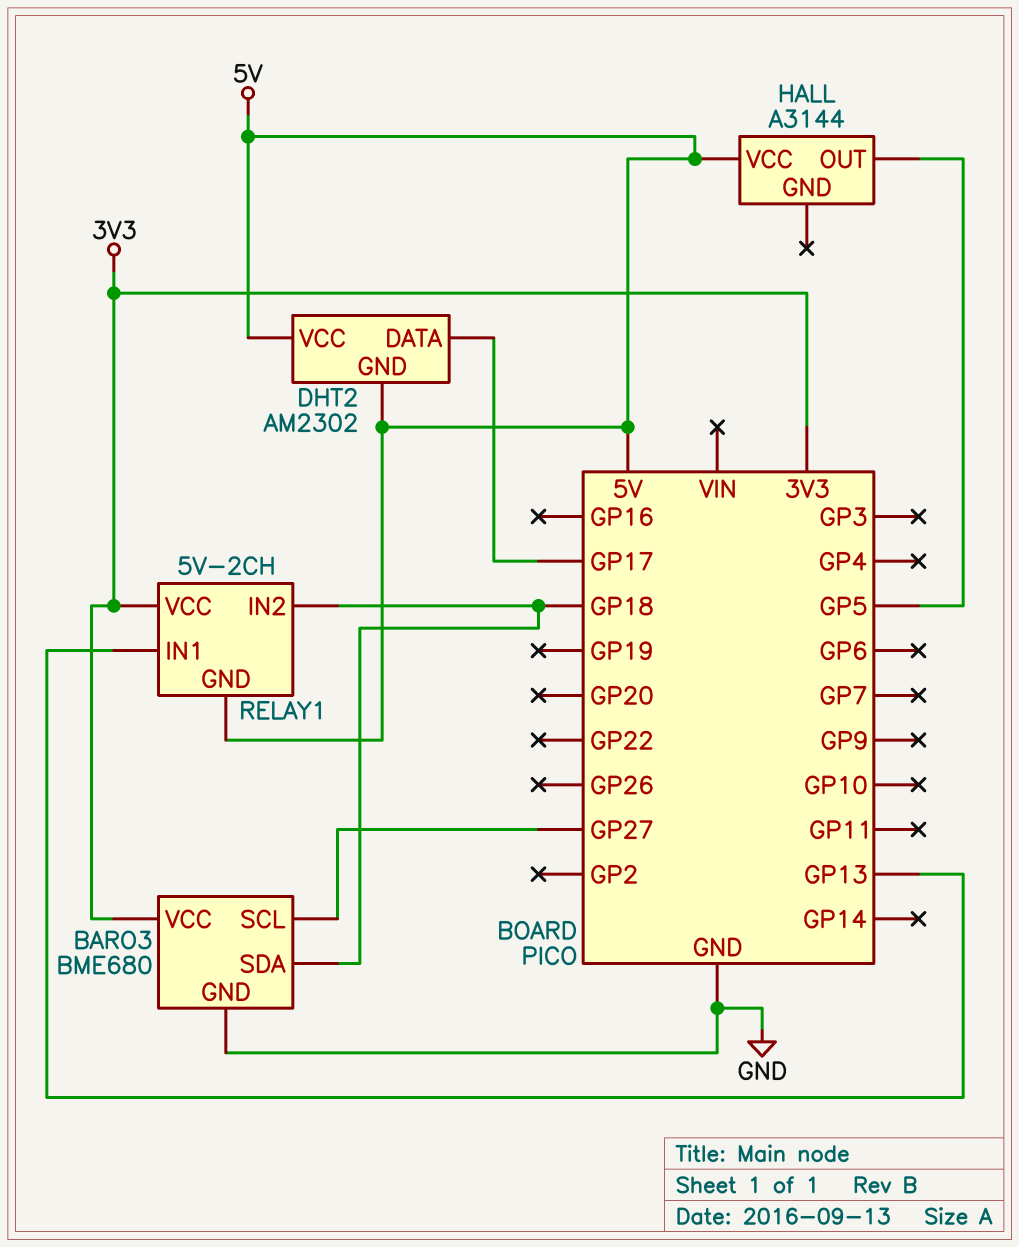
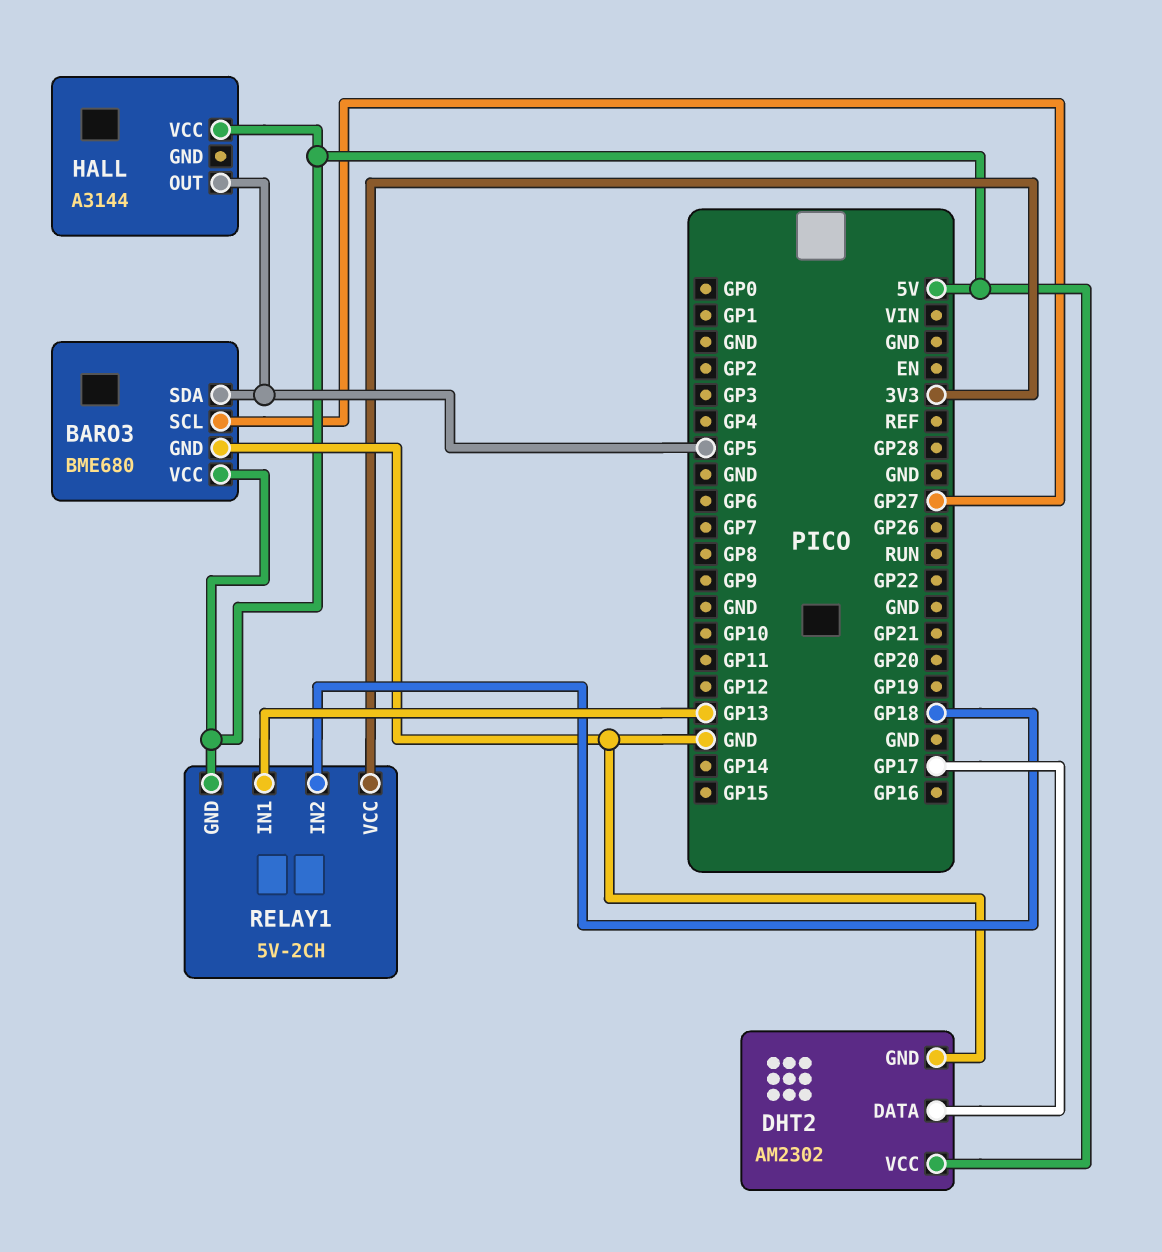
BARO3 pin SDA: GP18 -> GP5
BARO3 pin VCC: 3V3 -> 5V
DHT2 pin GND: 5V -> GND

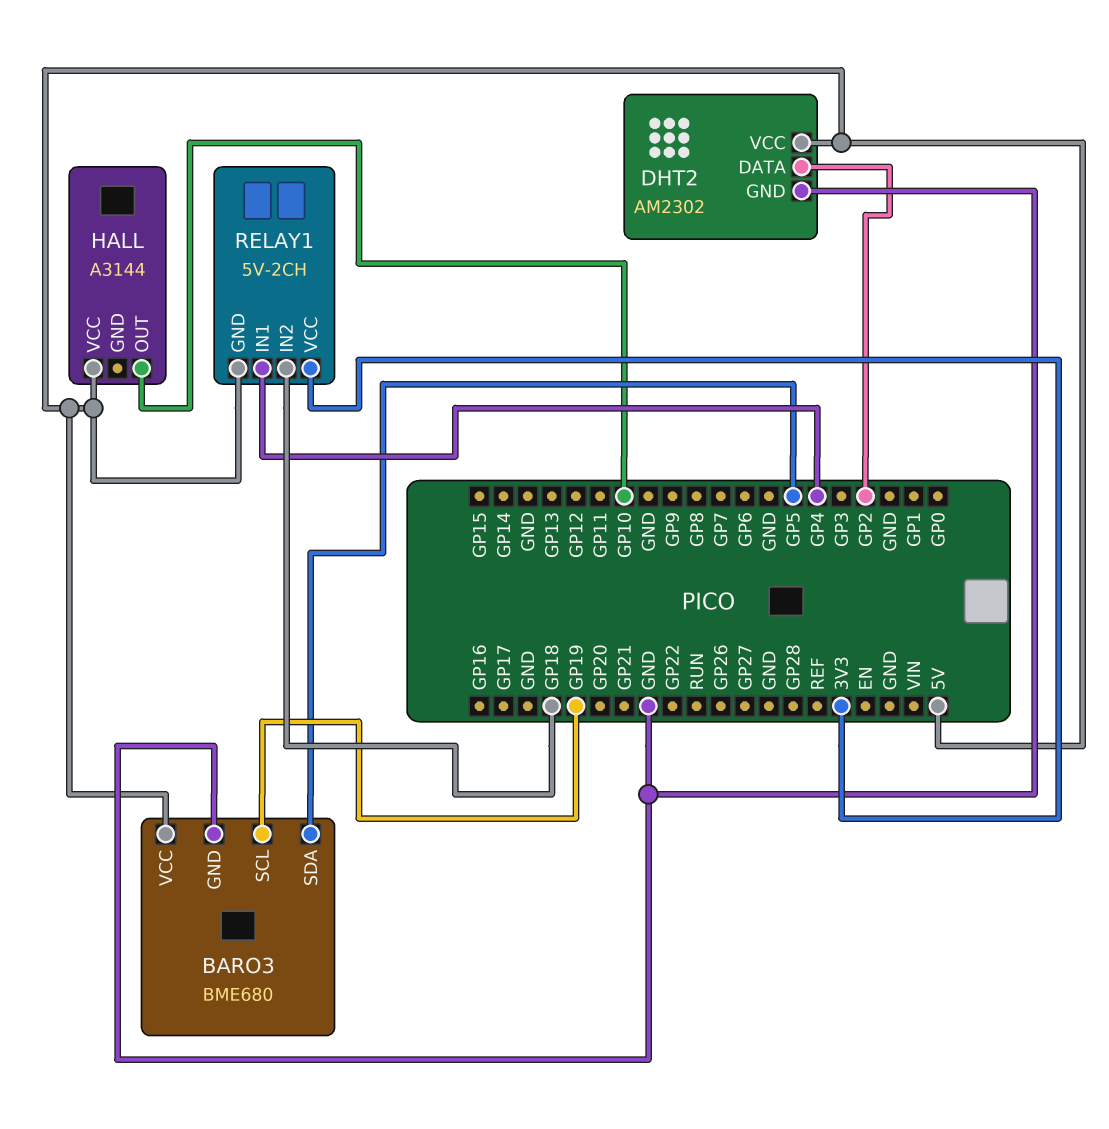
BARO3 pin SCL: GP27 -> GP19
DHT2 pin DATA: GP17 -> GP2
HALL pin OUT: GP5 -> GP10
RELAY1 pin IN1: GP13 -> GP4

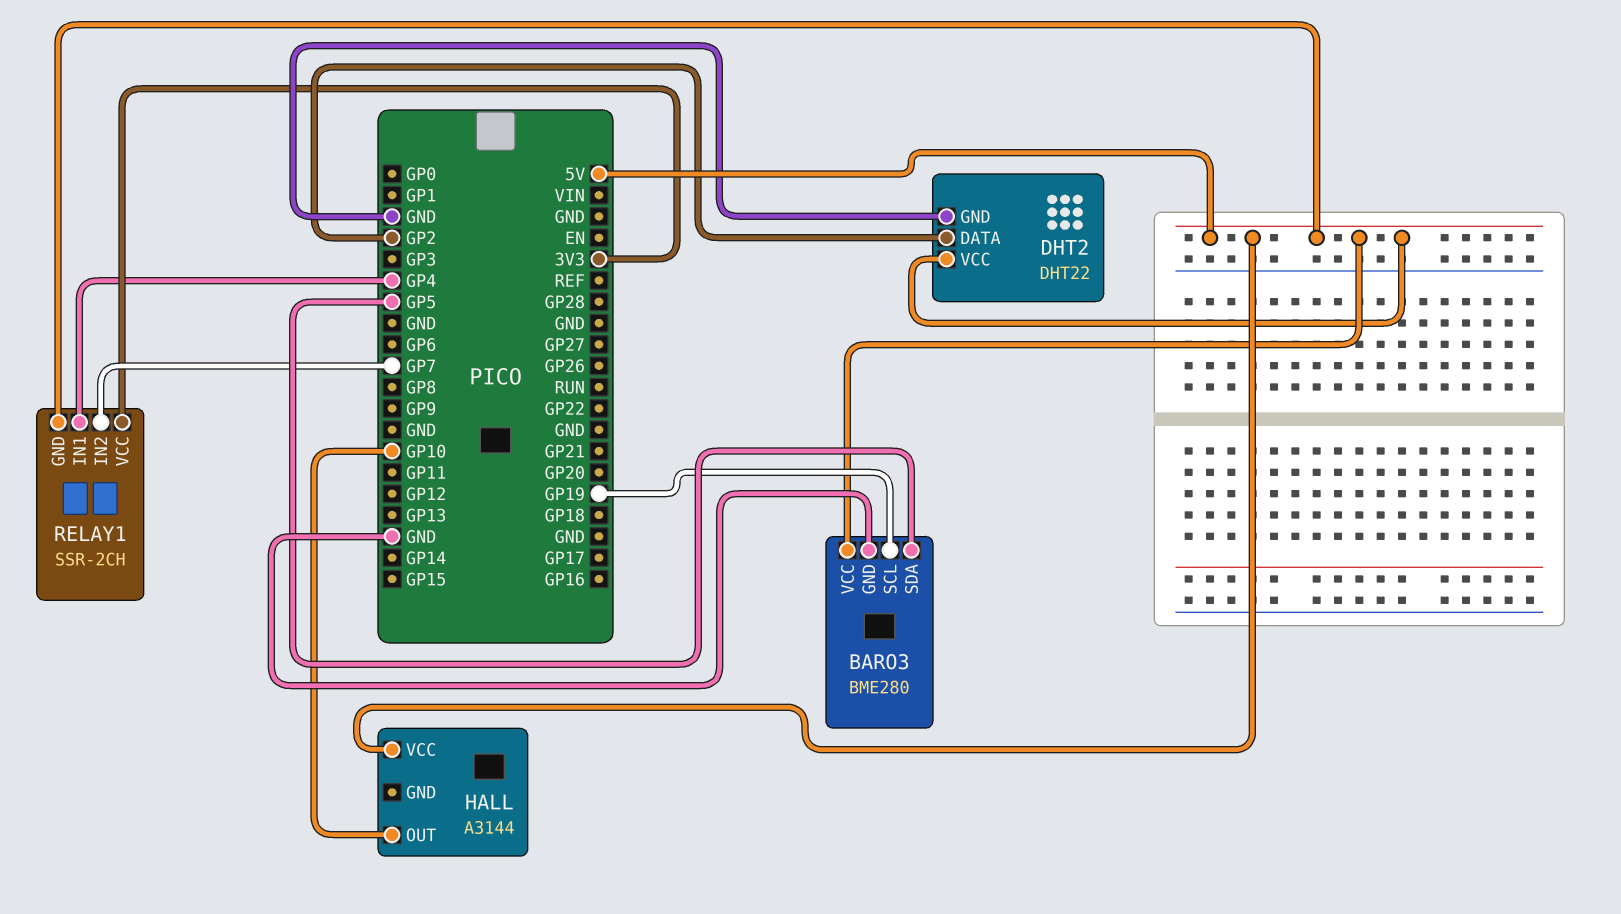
BARO3: BME680 -> BME280
DHT2: AM2302 -> DHT22
RELAY1: 5V-2CH -> SSR-2CH
RELAY1 pin IN2: GP18 -> GP7

